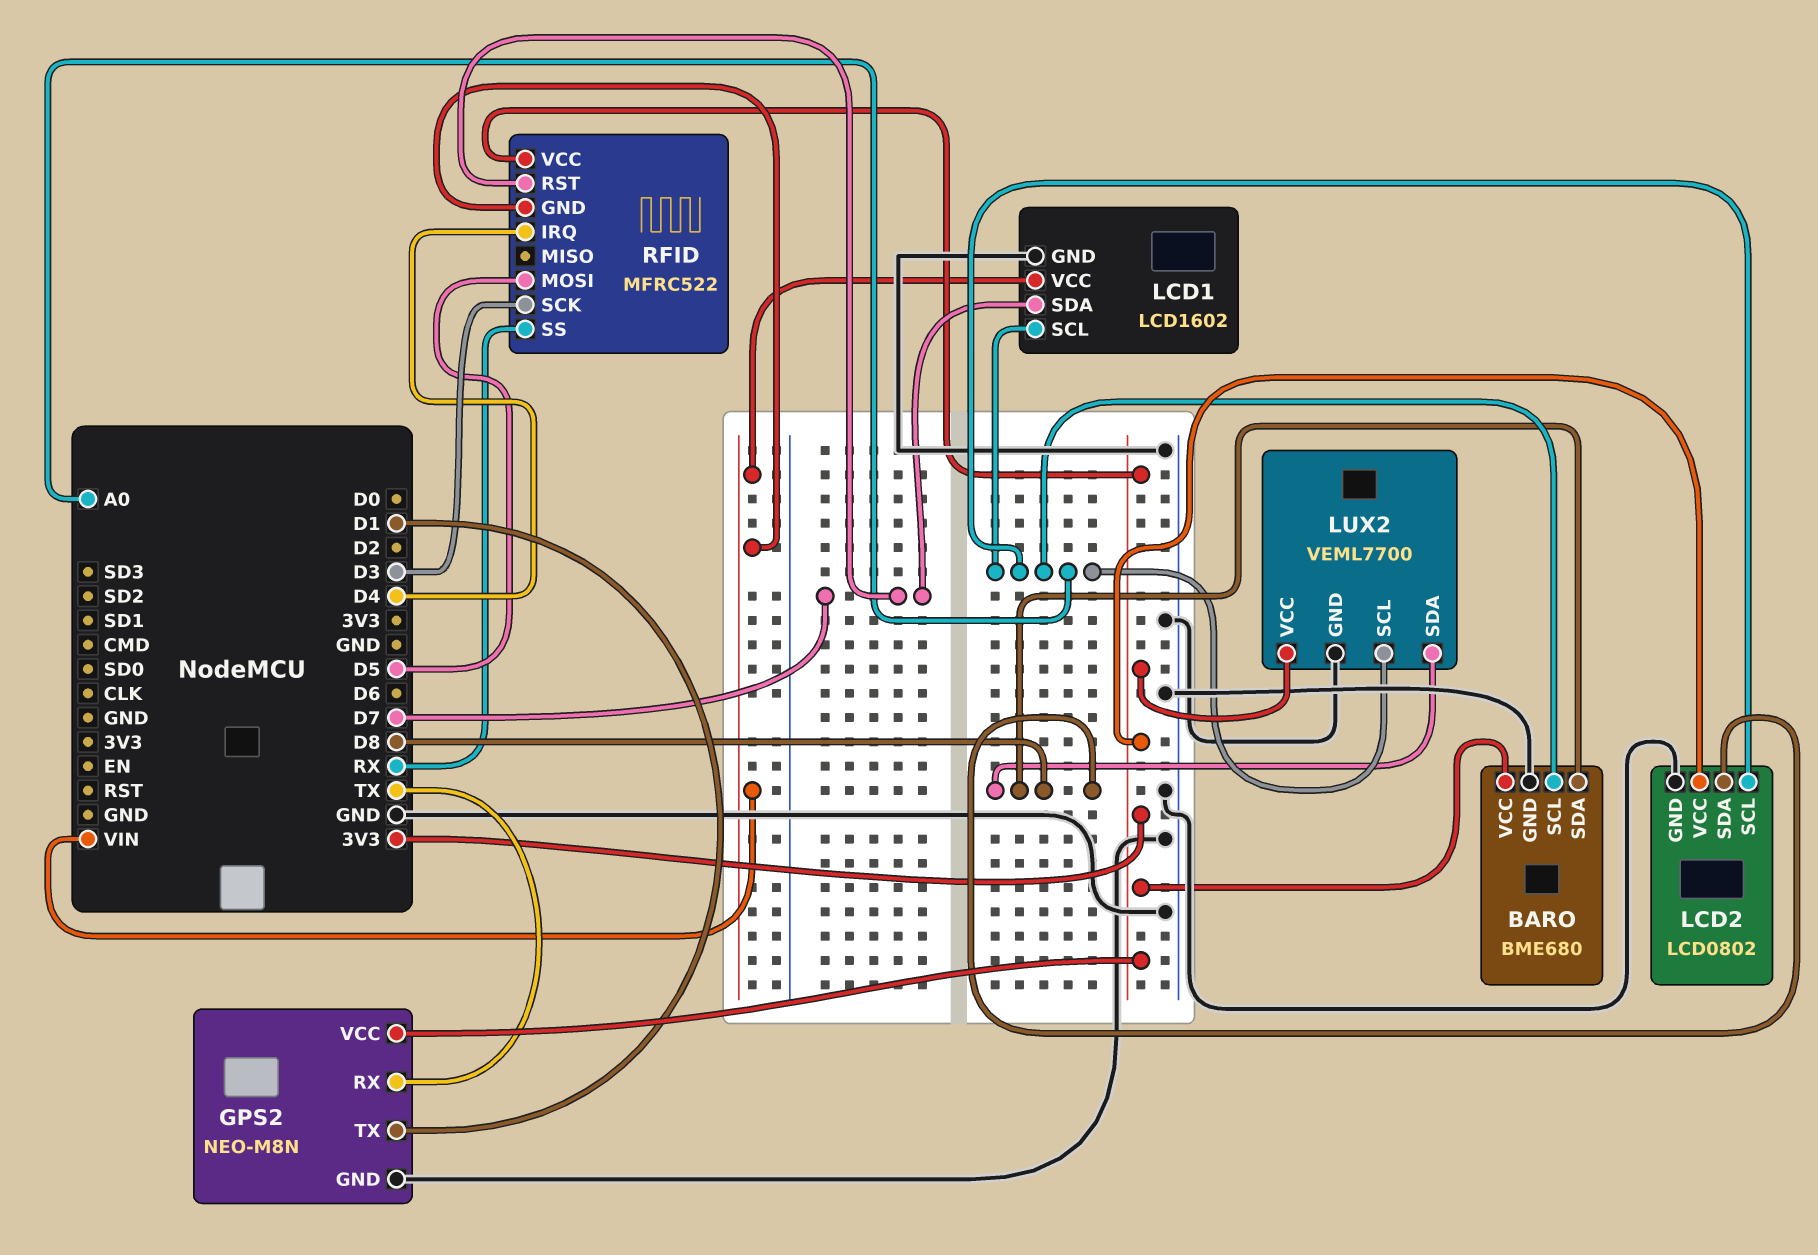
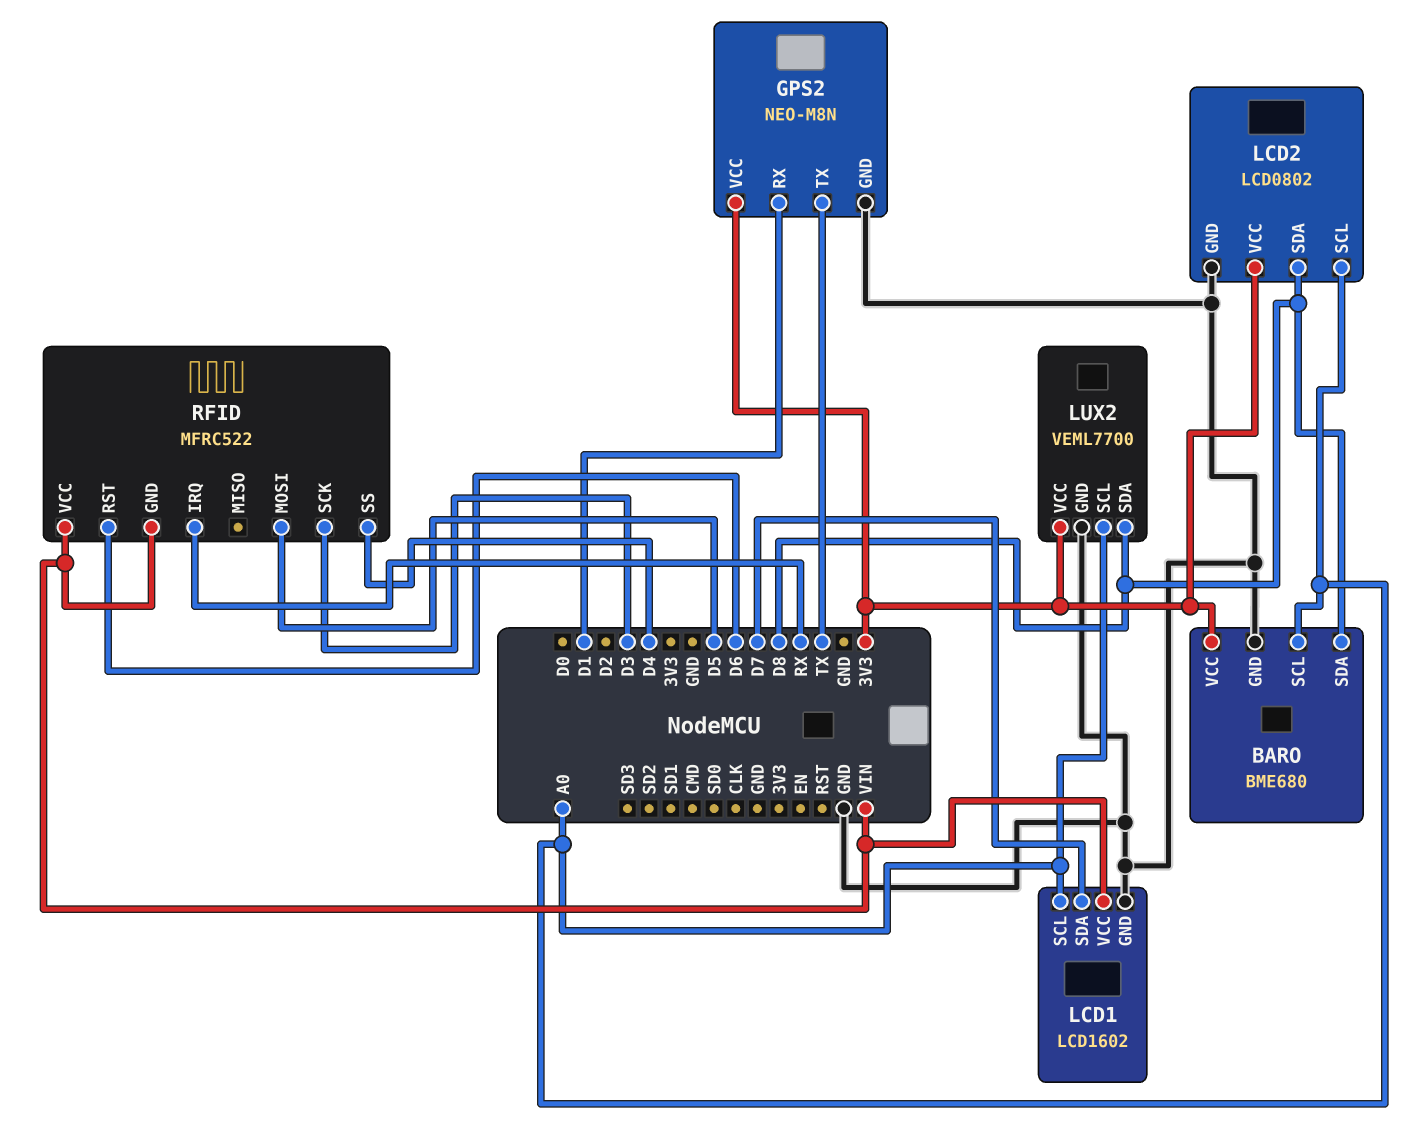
GPS2 pin RX: TX -> D1
GPS2 pin TX: D1 -> TX
RFID pin IRQ: D4 -> RX
RFID pin RST: D7 -> D6
RFID pin SS: RX -> D4
RFID pin VCC: 3V3 -> VIN

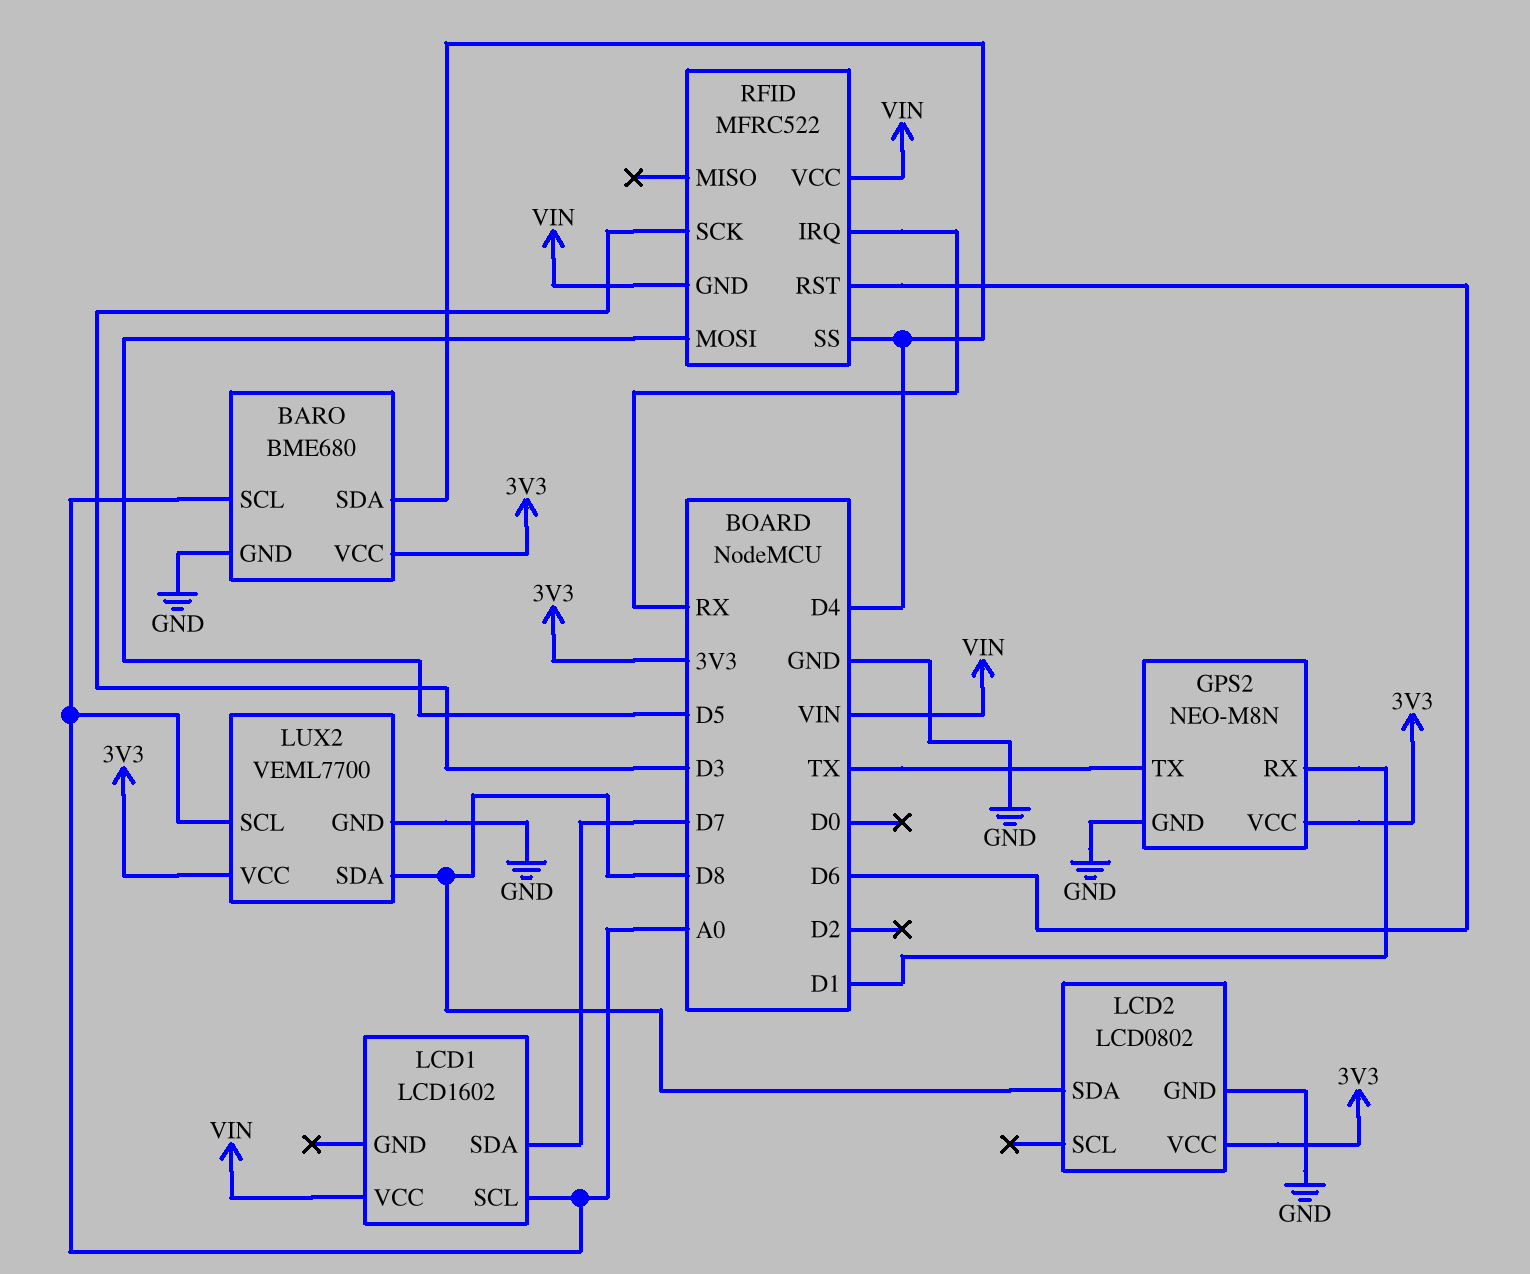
BARO pin SDA: D8 -> D4
LCD1 pin GND: GND -> none
LCD2 pin SCL: A0 -> none

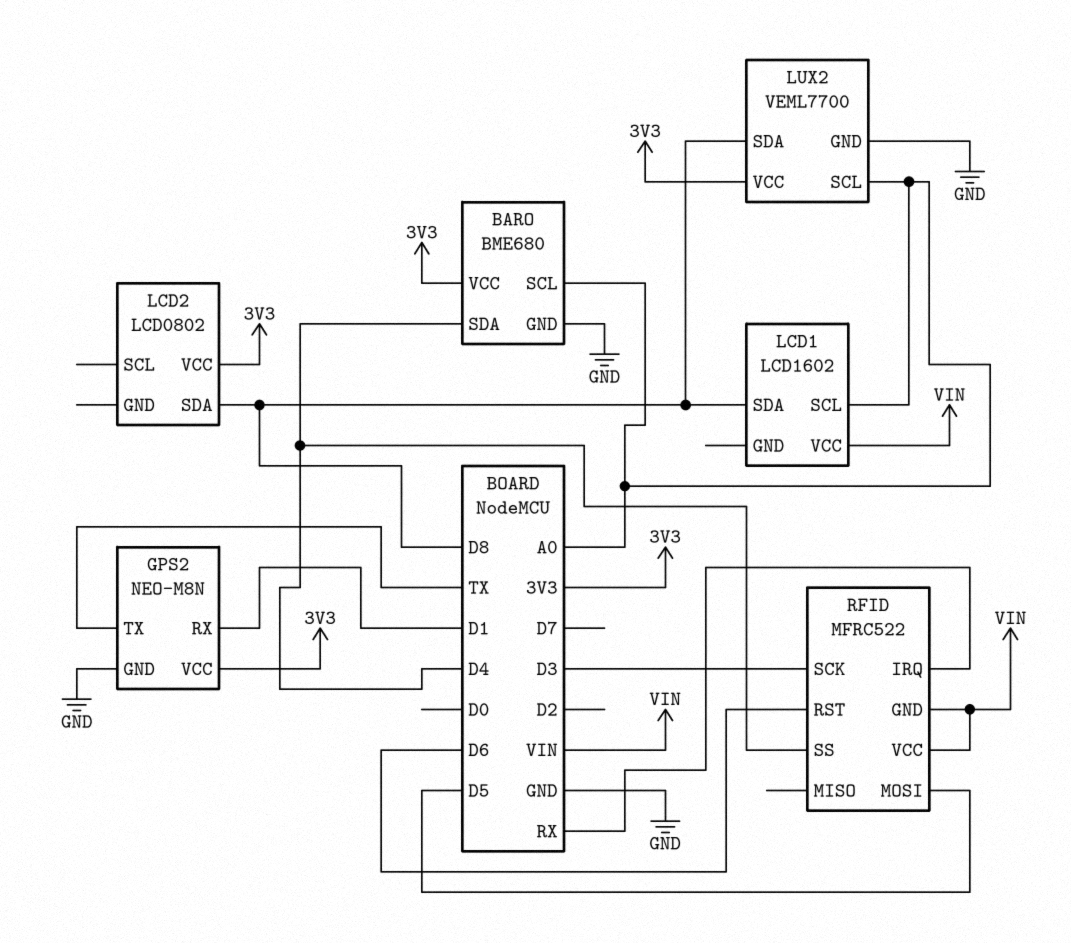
LCD1 pin SDA: D7 -> D8
LCD2 pin GND: GND -> none

